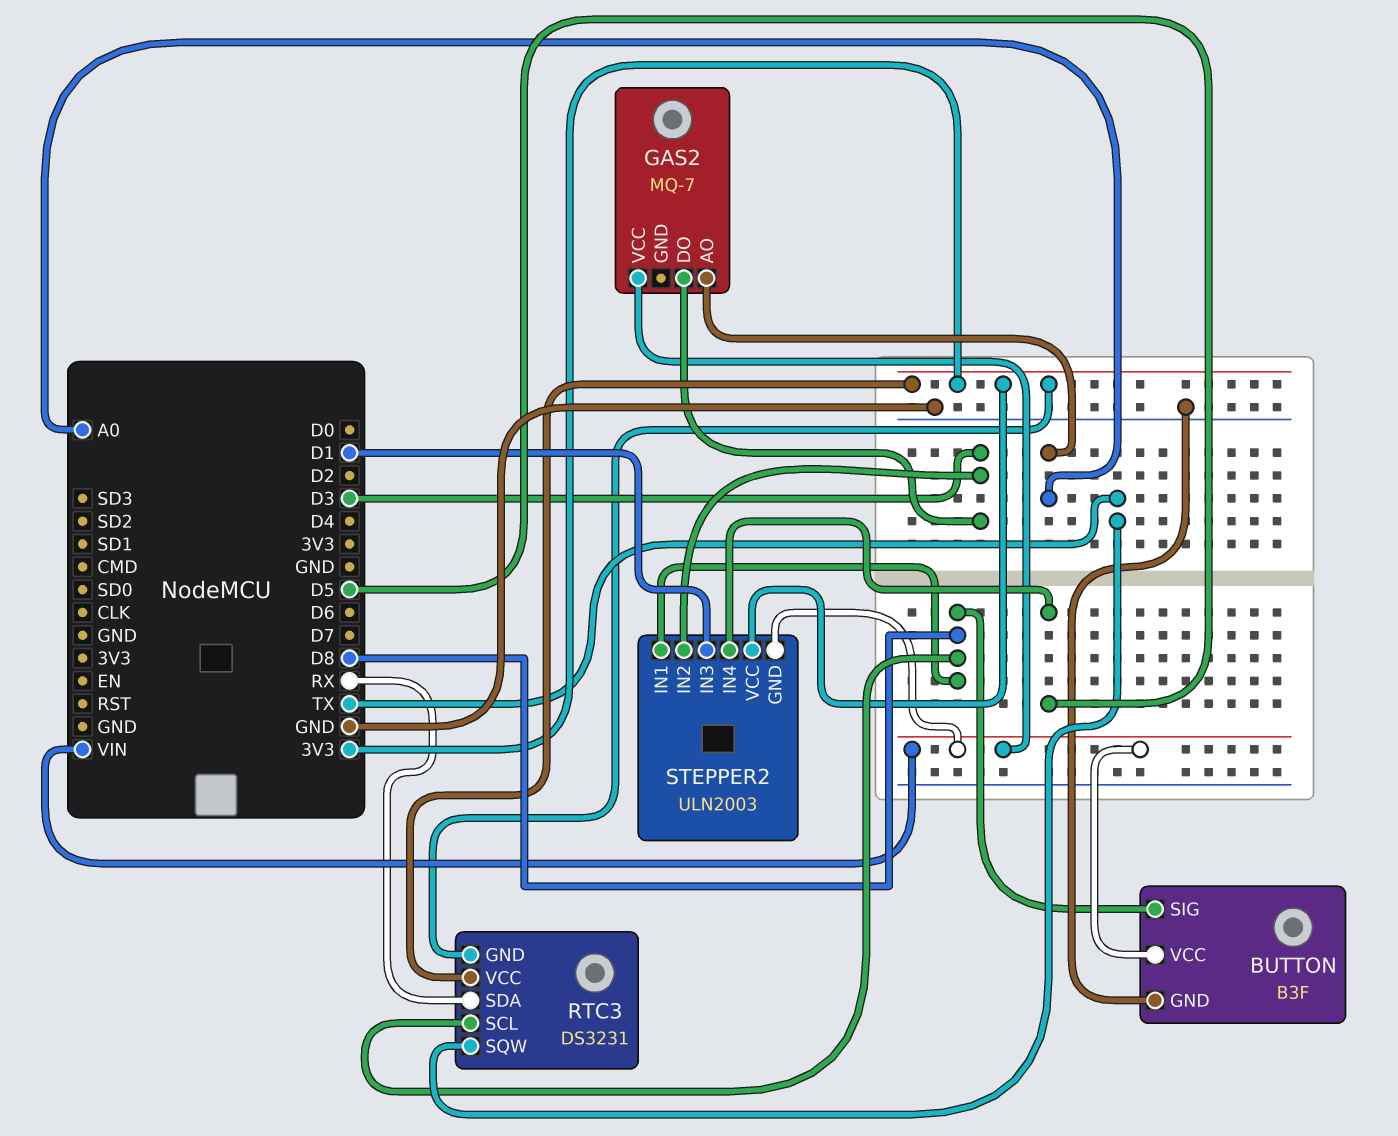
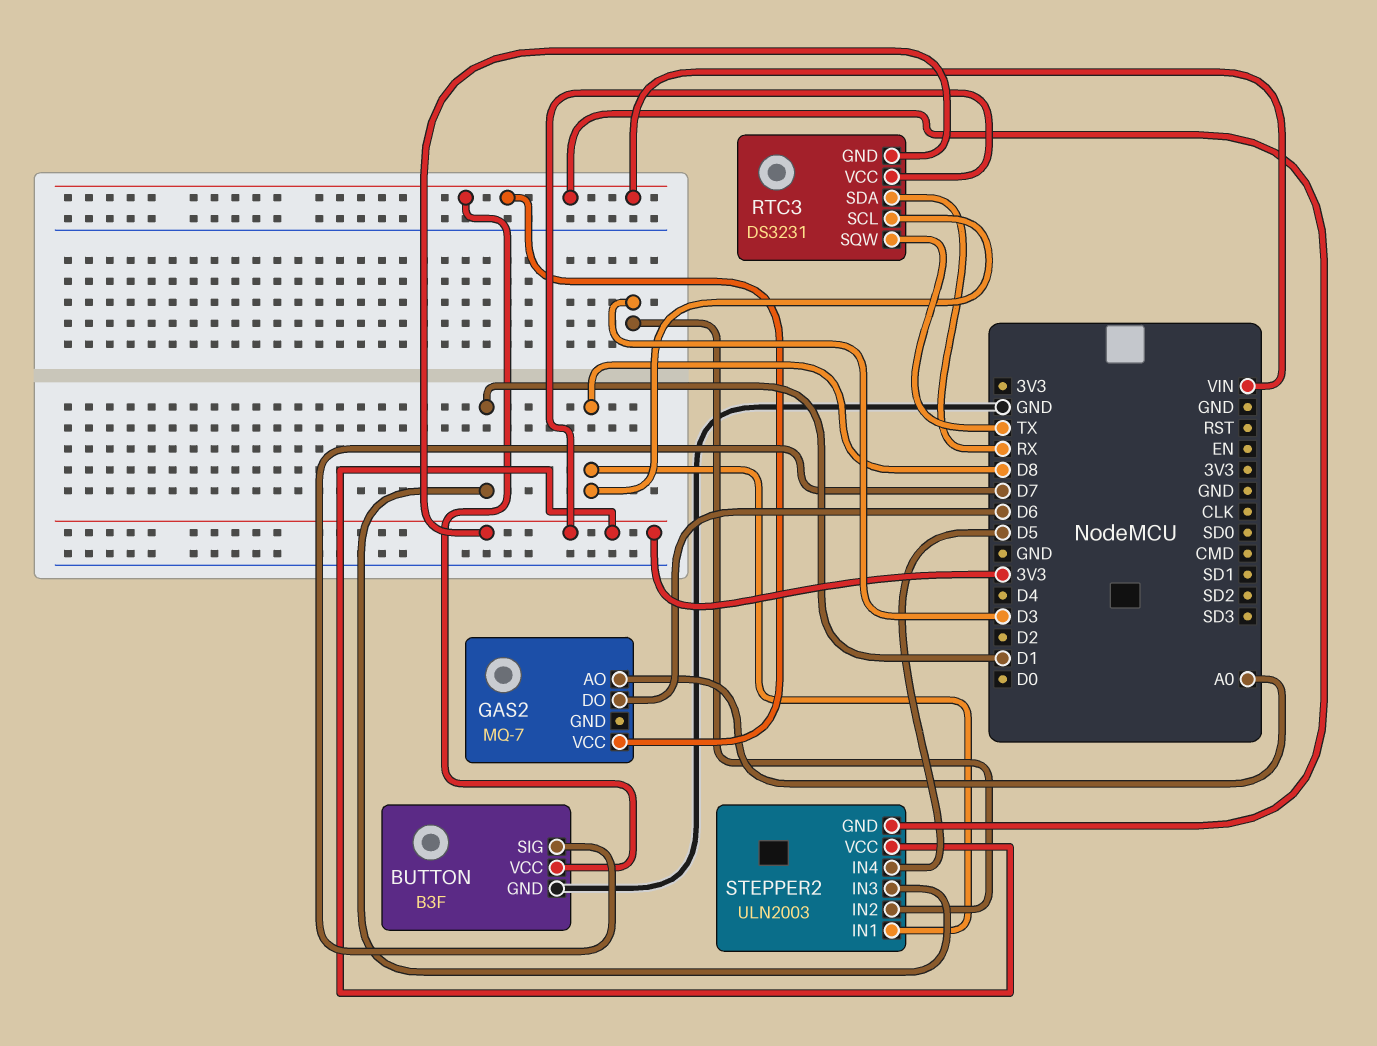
BUTTON pin SIG: D8 -> D7
GAS2 pin DO: D3 -> D6

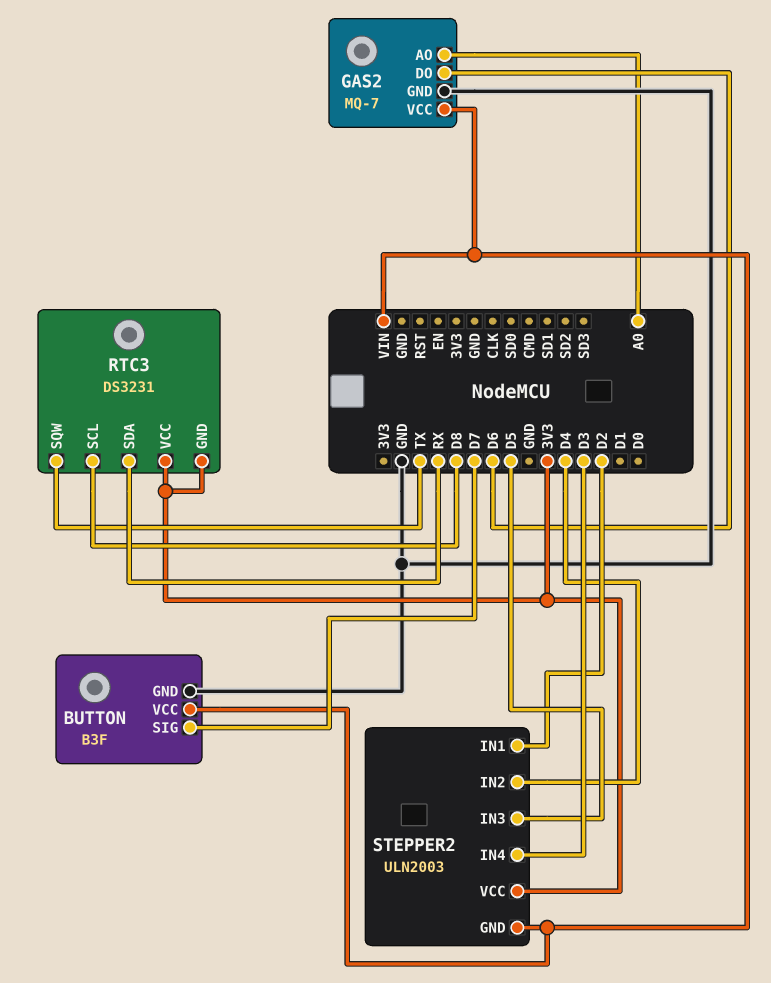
GAS2 pin GND: none -> GND
STEPPER2 pin IN1: D8 -> D2
STEPPER2 pin IN2: D3 -> D4
STEPPER2 pin IN3: D1 -> D5
STEPPER2 pin IN4: D5 -> D3

